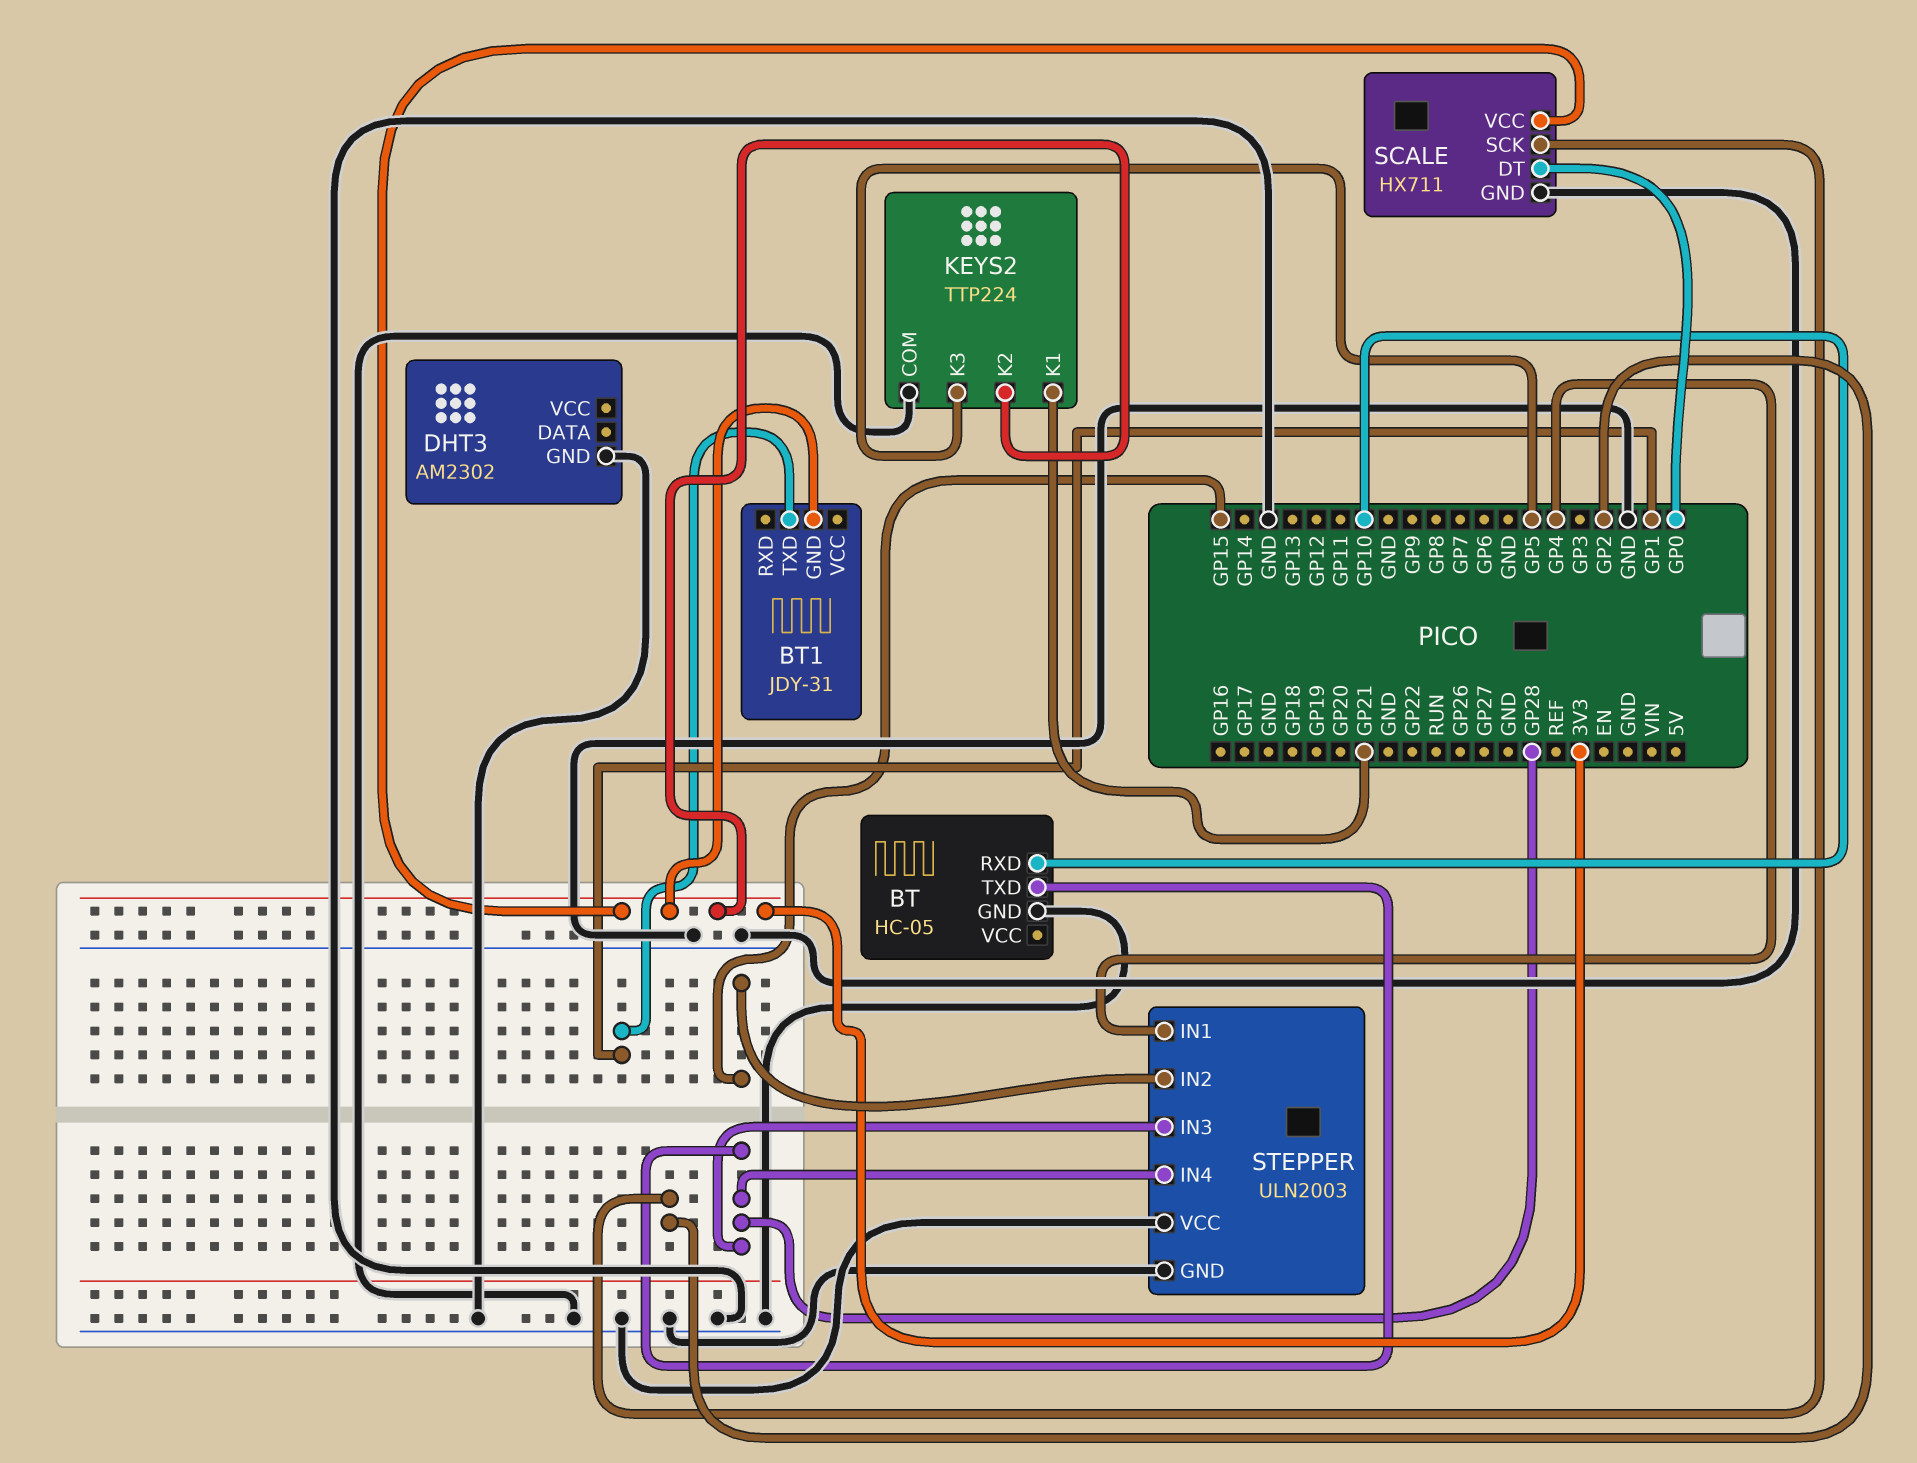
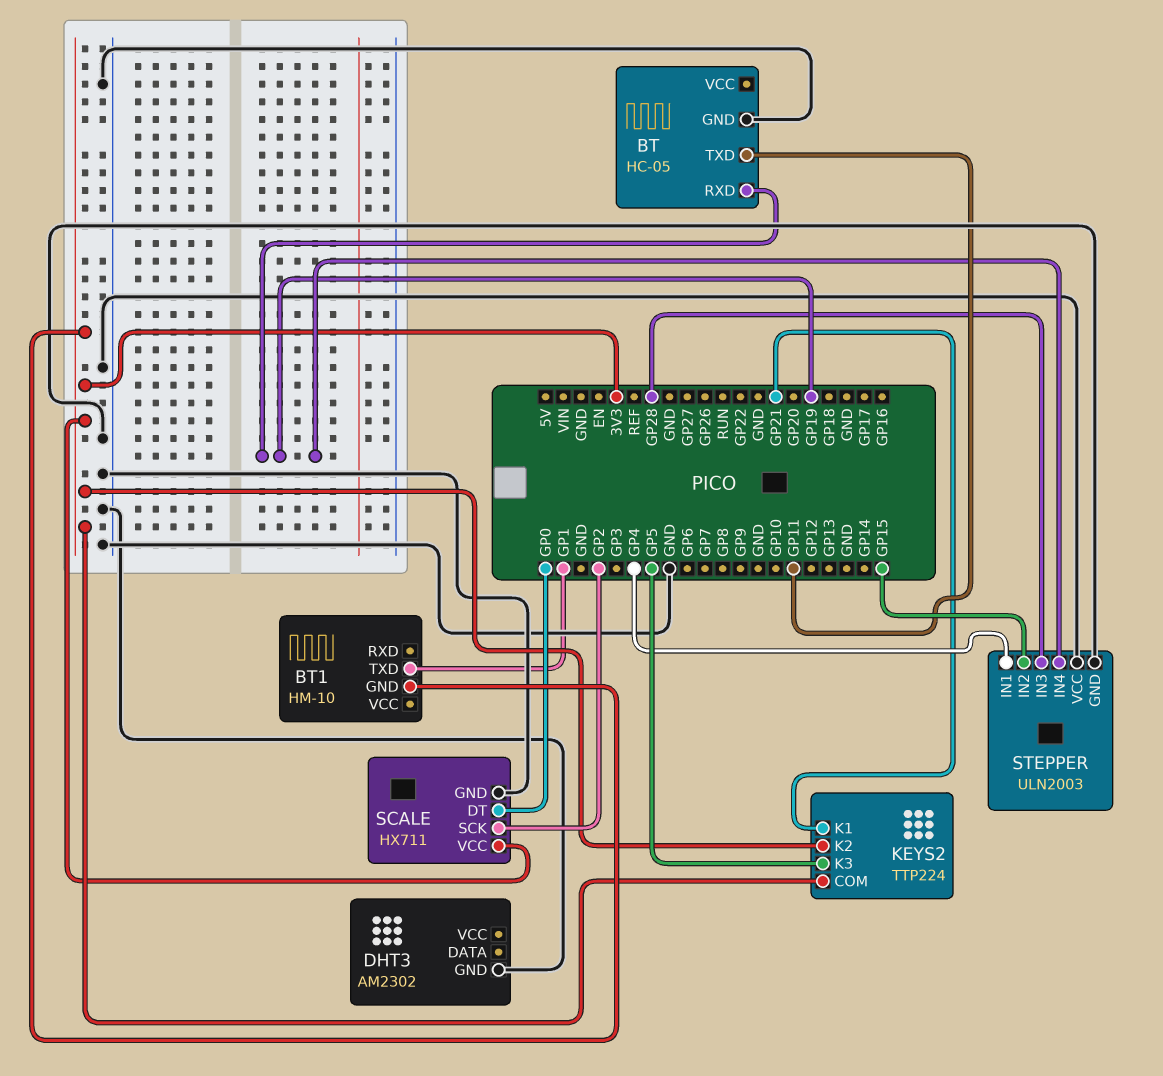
BT pin RXD: GP10 -> GP19
BT pin TXD: GP28 -> GP11
BT1: JDY-31 -> HM-10
KEYS2 pin COM: GND -> 3V3
STEPPER pin IN4: GP28 -> GP19

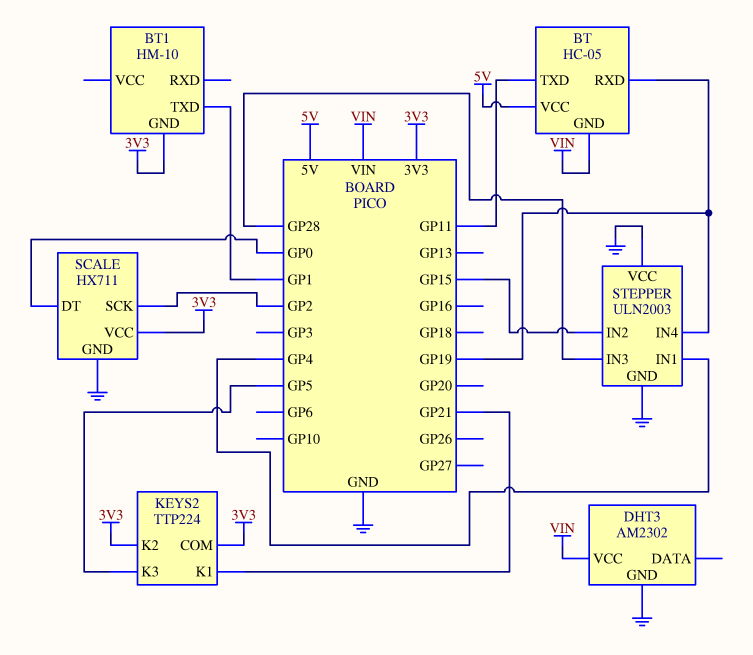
BT pin GND: GND -> VIN
BT pin VCC: none -> 5V
DHT3 pin VCC: none -> VIN

